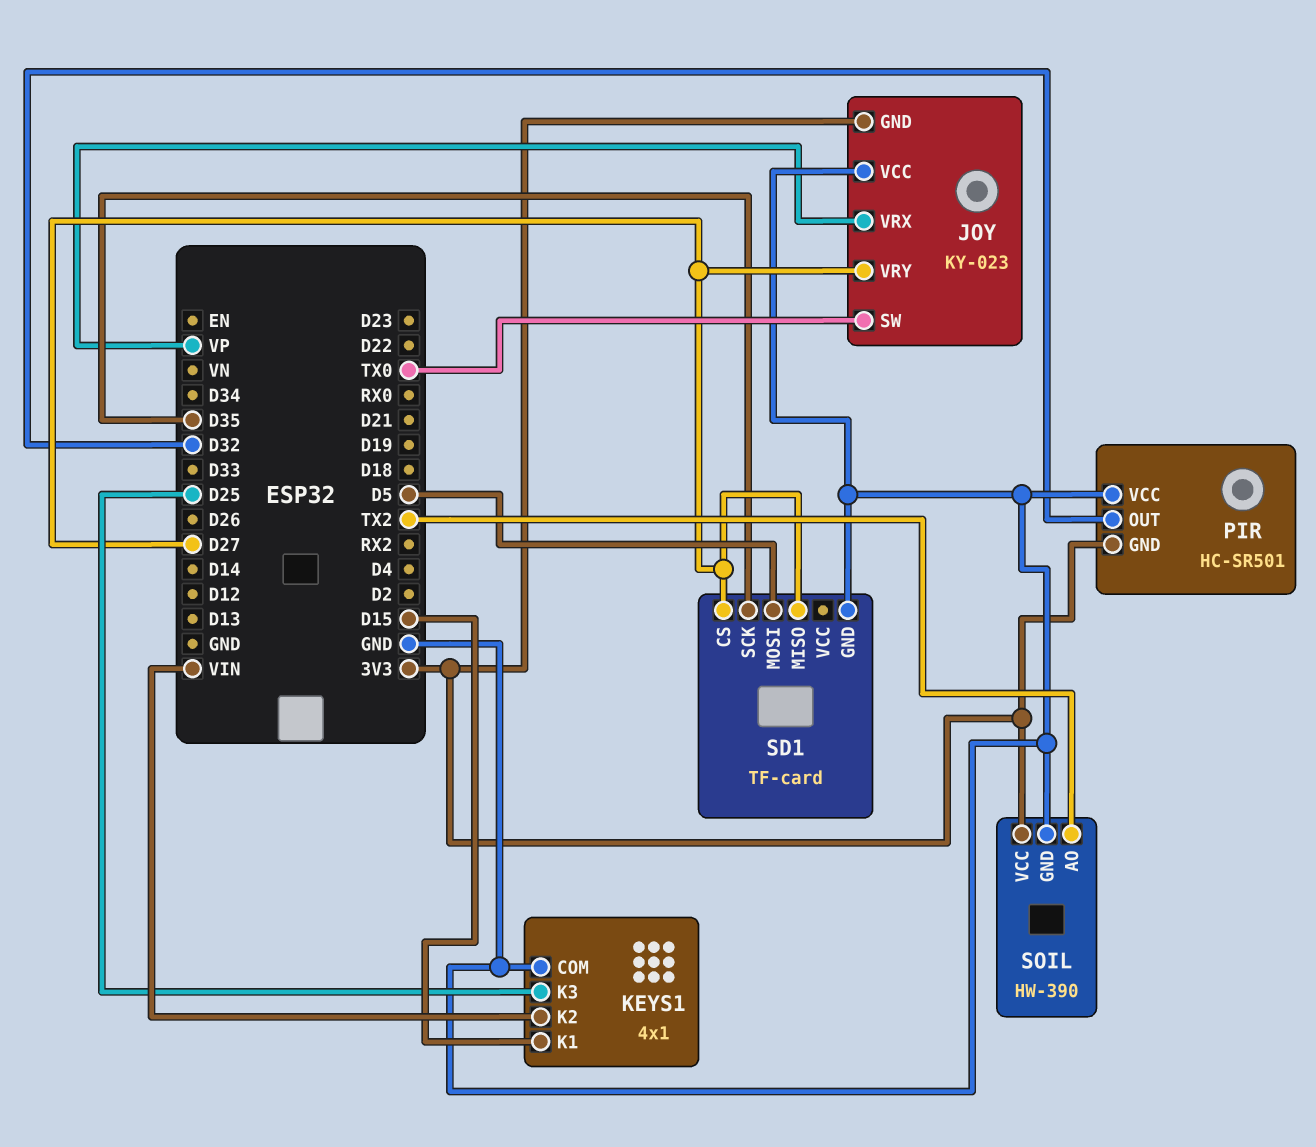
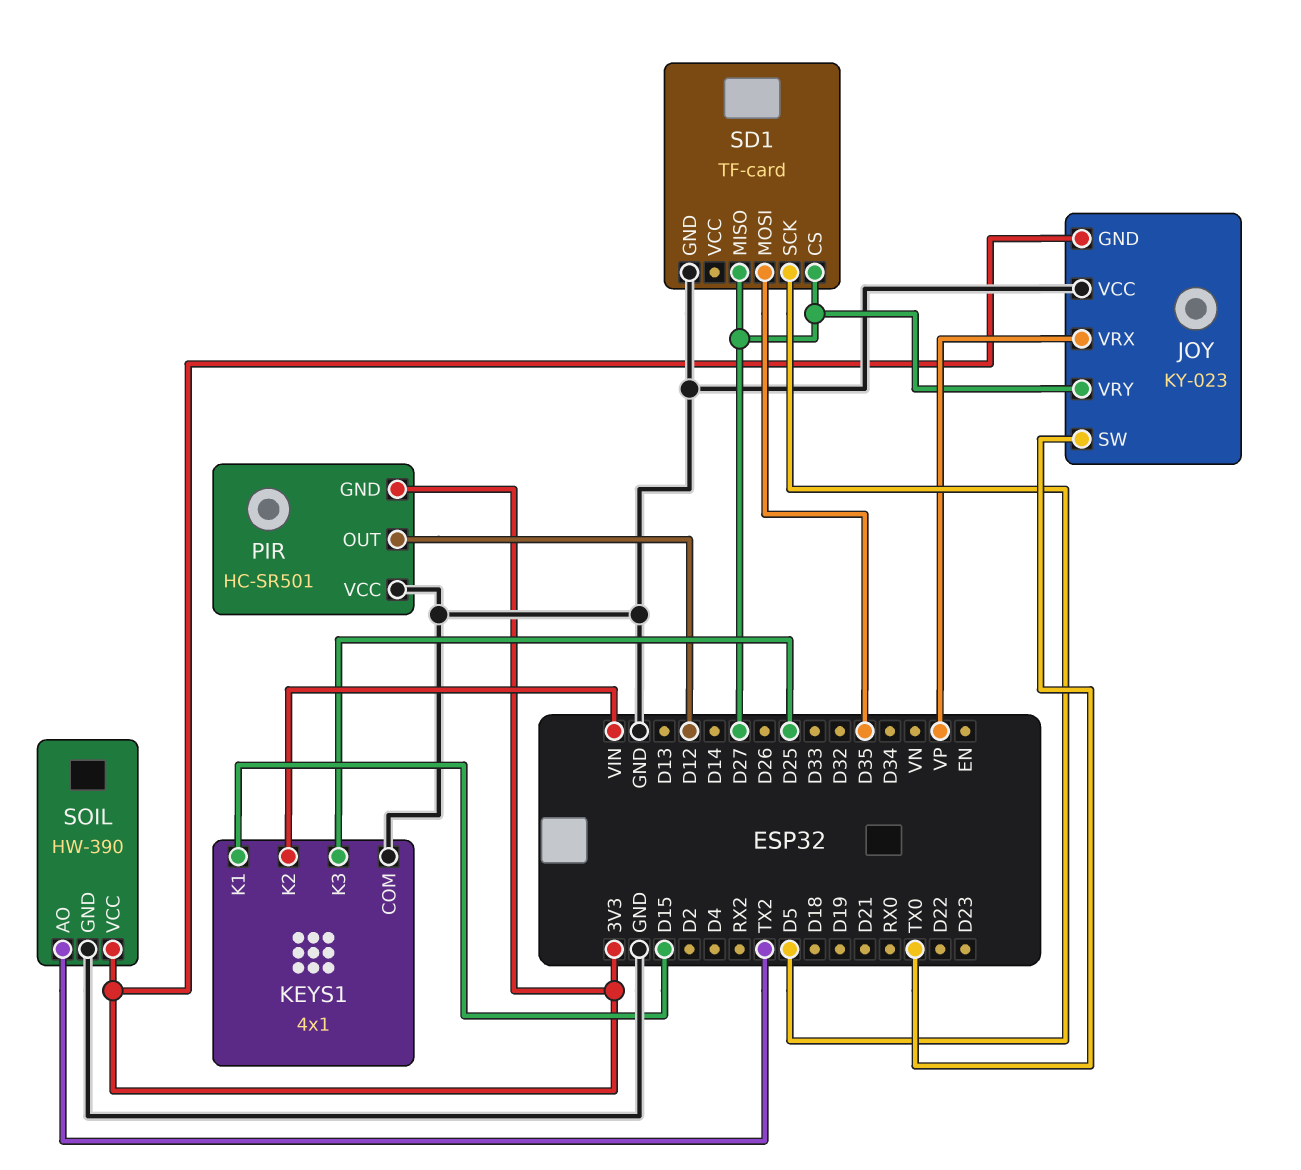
PIR pin OUT: D32 -> D12
SD1 pin MOSI: D5 -> D35
SD1 pin SCK: D35 -> D5

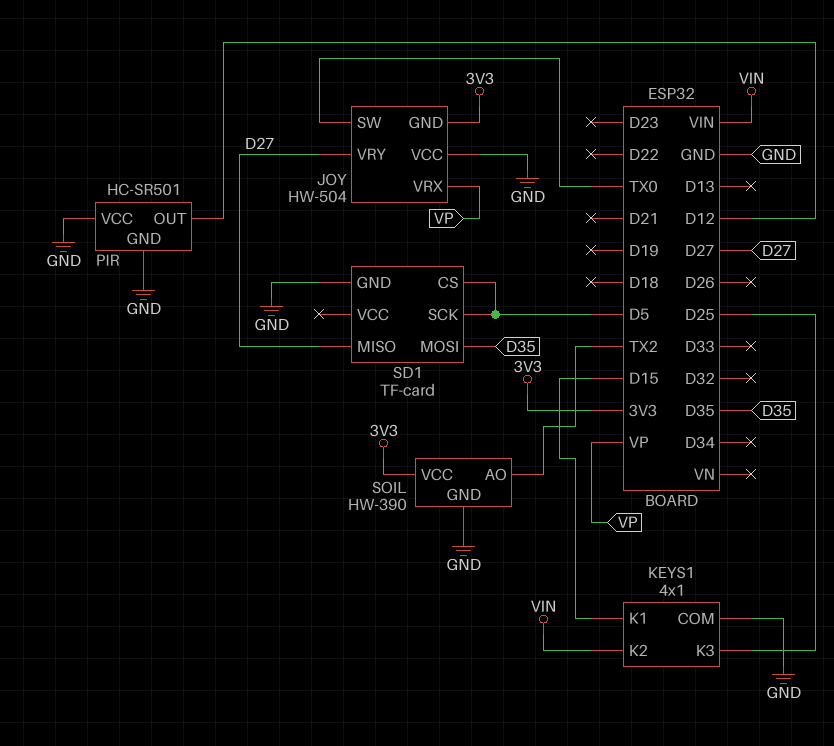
JOY: KY-023 -> HW-504
PIR pin GND: 3V3 -> GND
SD1 pin CS: D27 -> D5

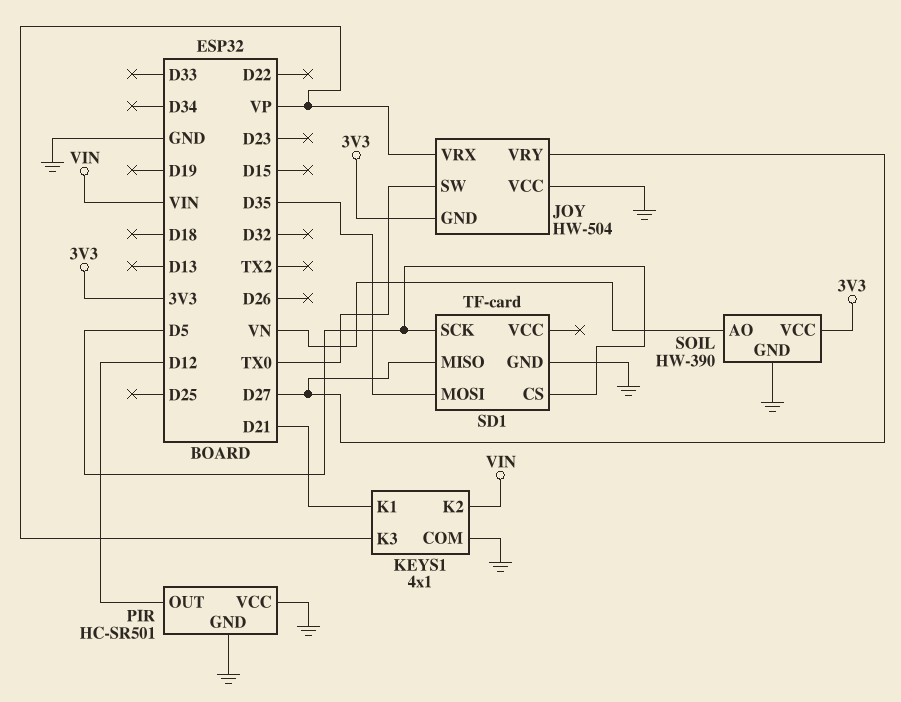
KEYS1 pin K1: D15 -> D21
KEYS1 pin K3: D25 -> VP
SOIL pin AO: TX2 -> VN

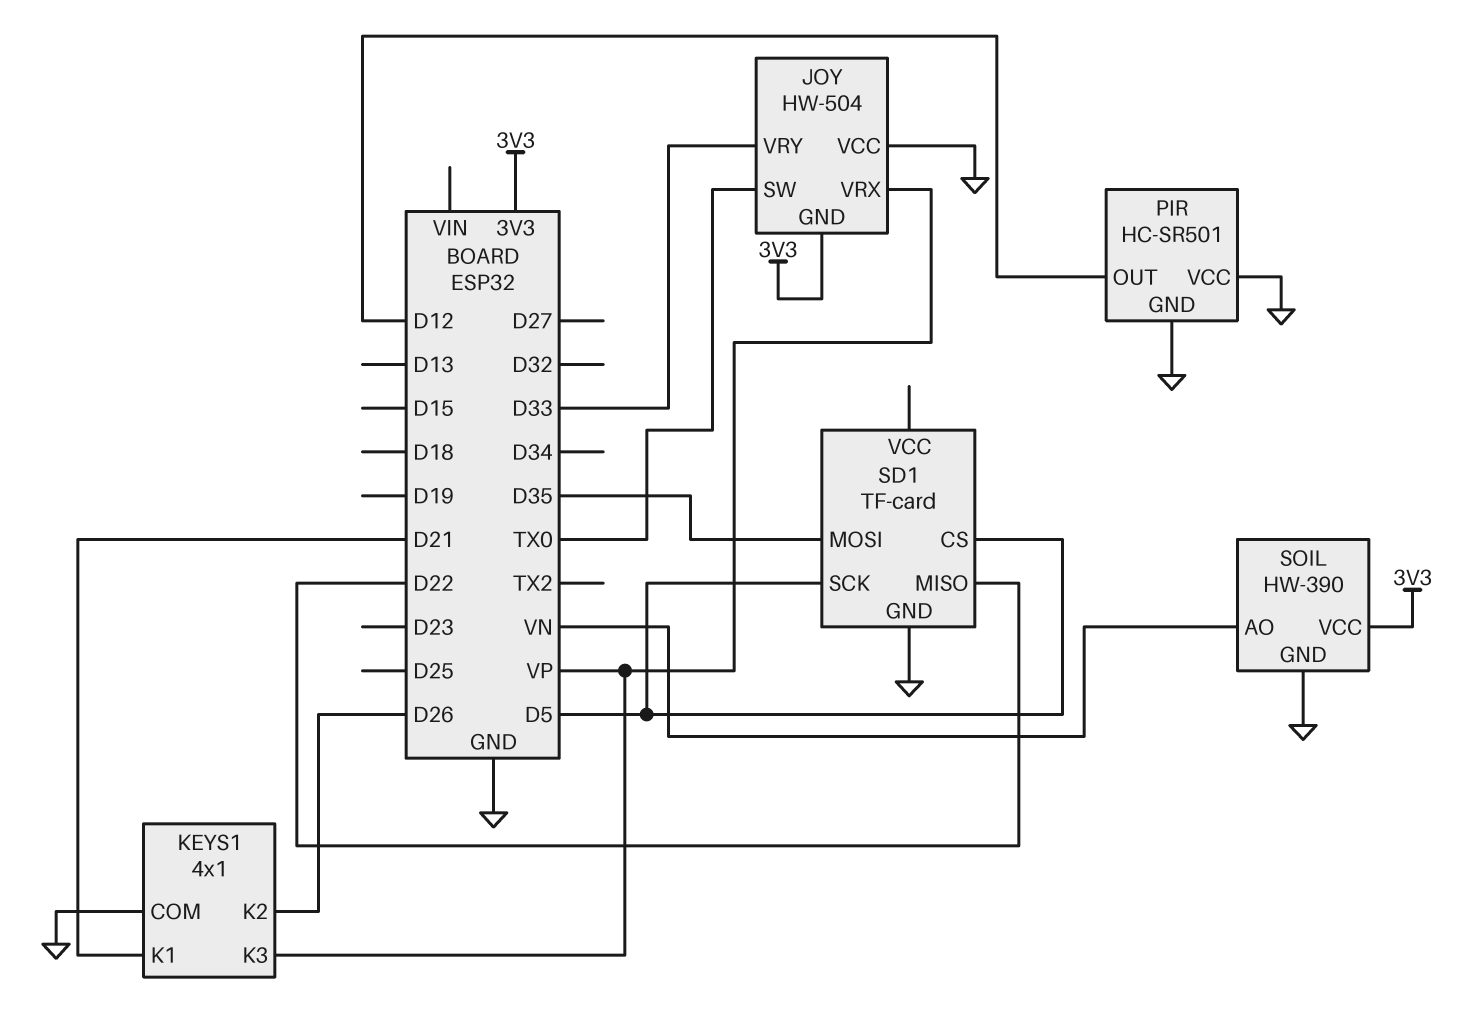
JOY pin VRY: D27 -> D33
KEYS1 pin K2: VIN -> D26
SD1 pin MISO: D27 -> D22

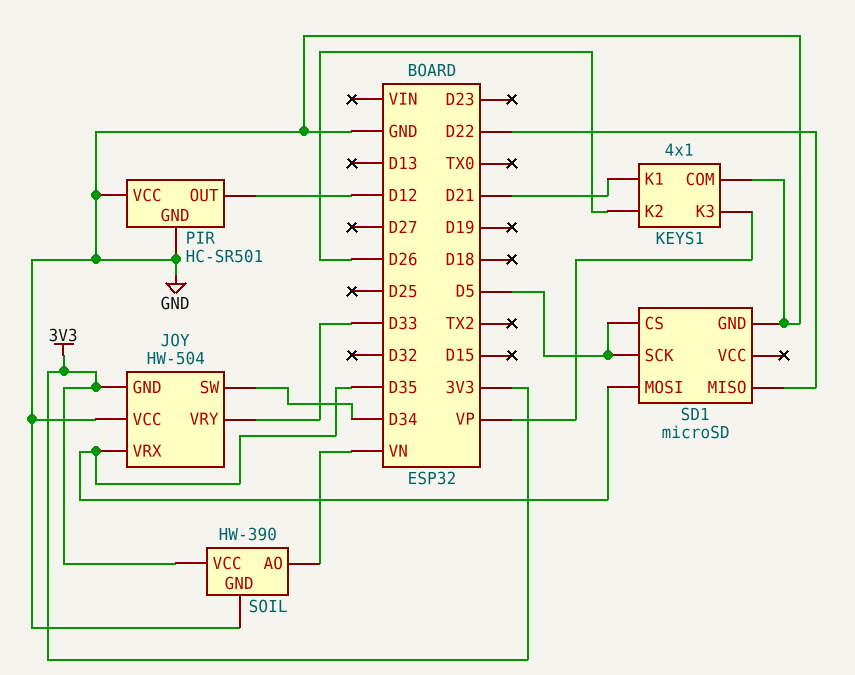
JOY pin SW: TX0 -> D34
JOY pin VRX: VP -> D35
SD1: TF-card -> microSD

